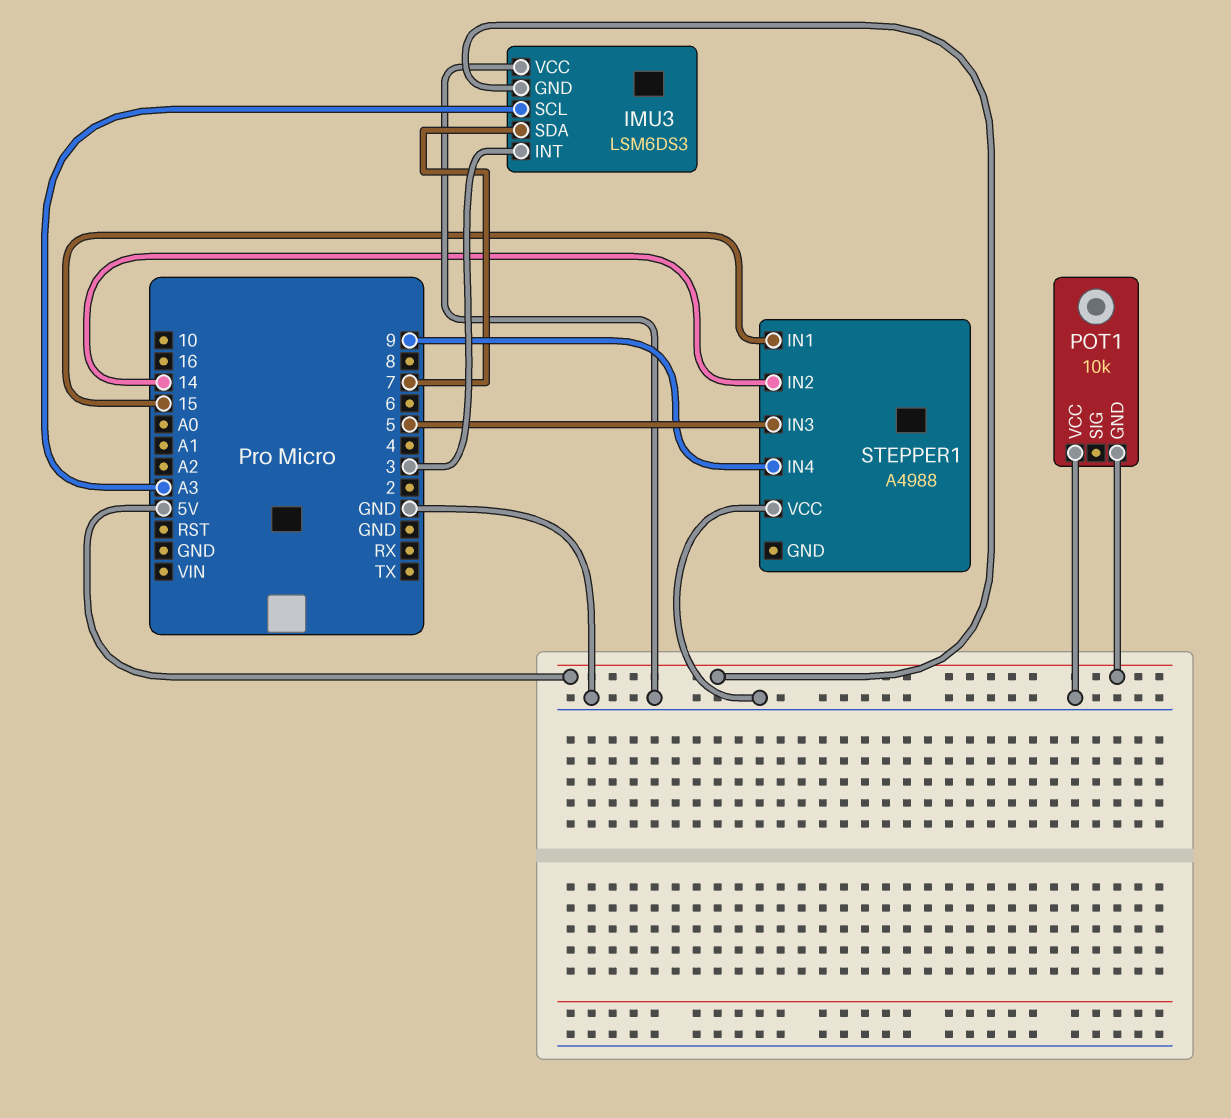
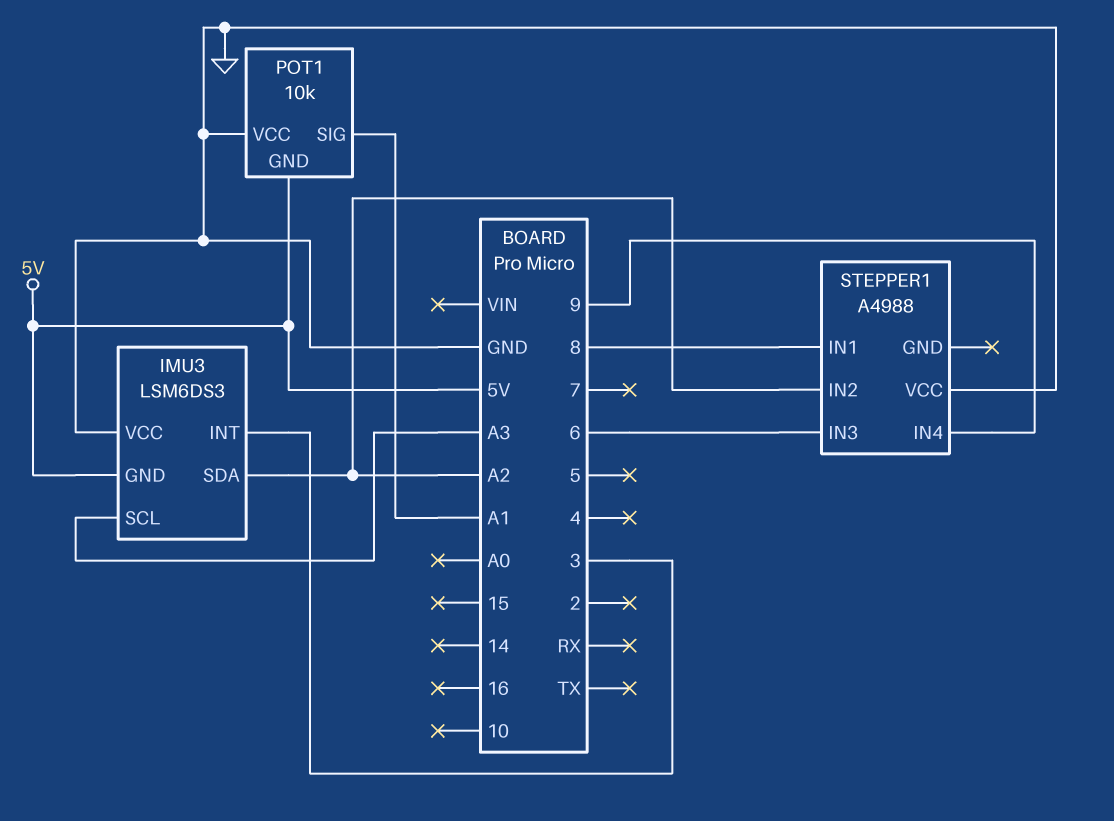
IMU3 pin SDA: 7 -> A2
POT1 pin SIG: none -> A1
STEPPER1 pin IN1: 15 -> 8
STEPPER1 pin IN2: 14 -> A2
STEPPER1 pin IN3: 5 -> 6

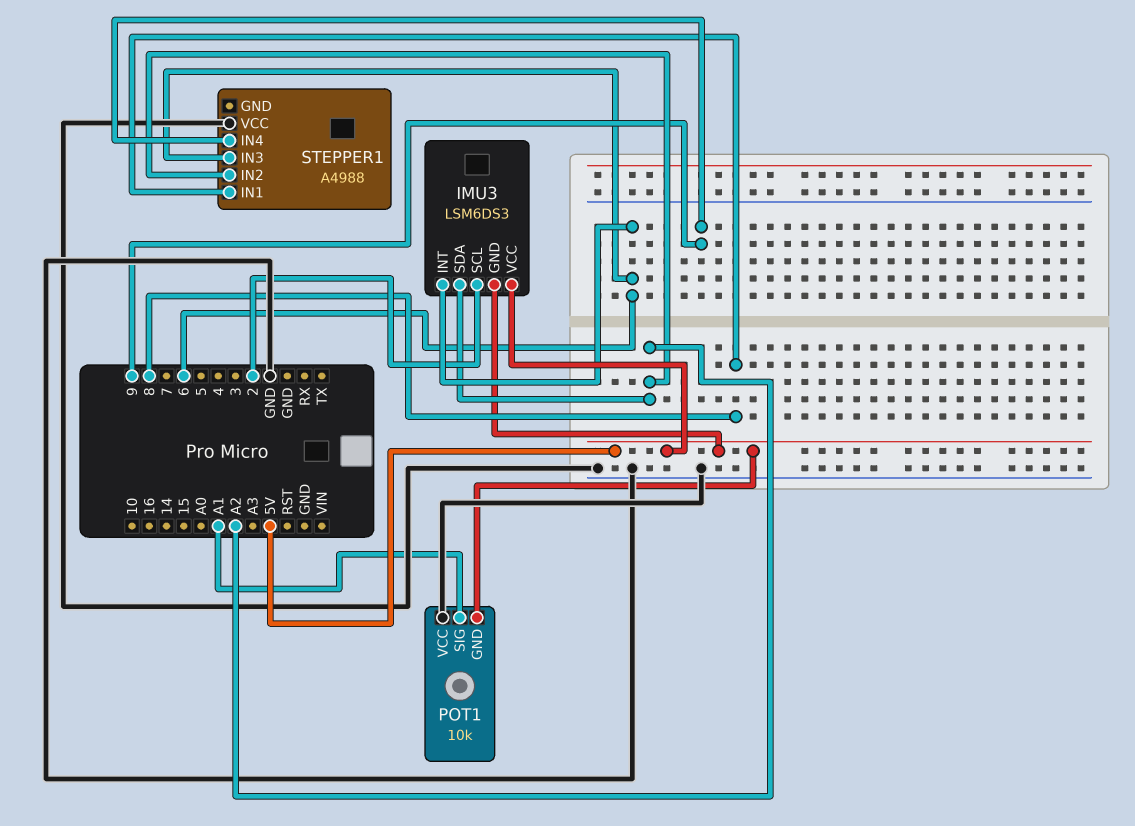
IMU3 pin INT: 3 -> 6
IMU3 pin SCL: A3 -> 2
IMU3 pin VCC: GND -> 5V

